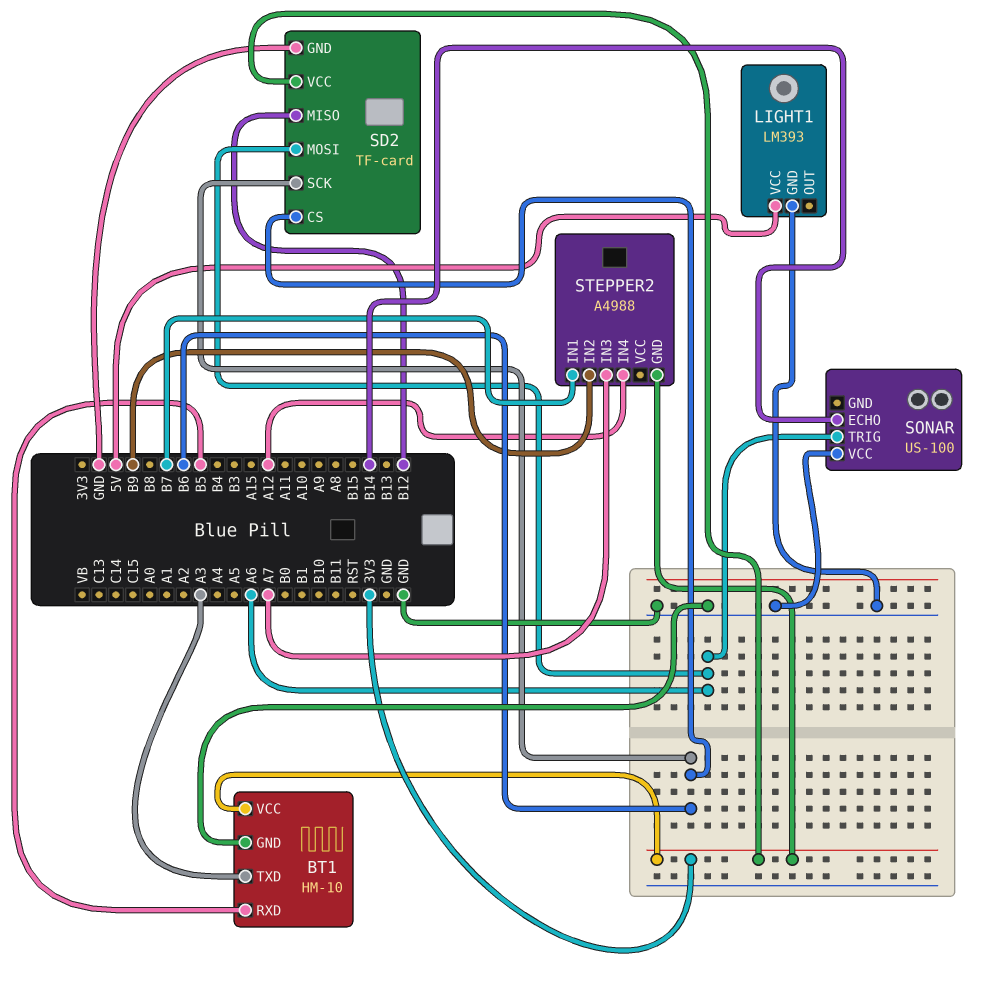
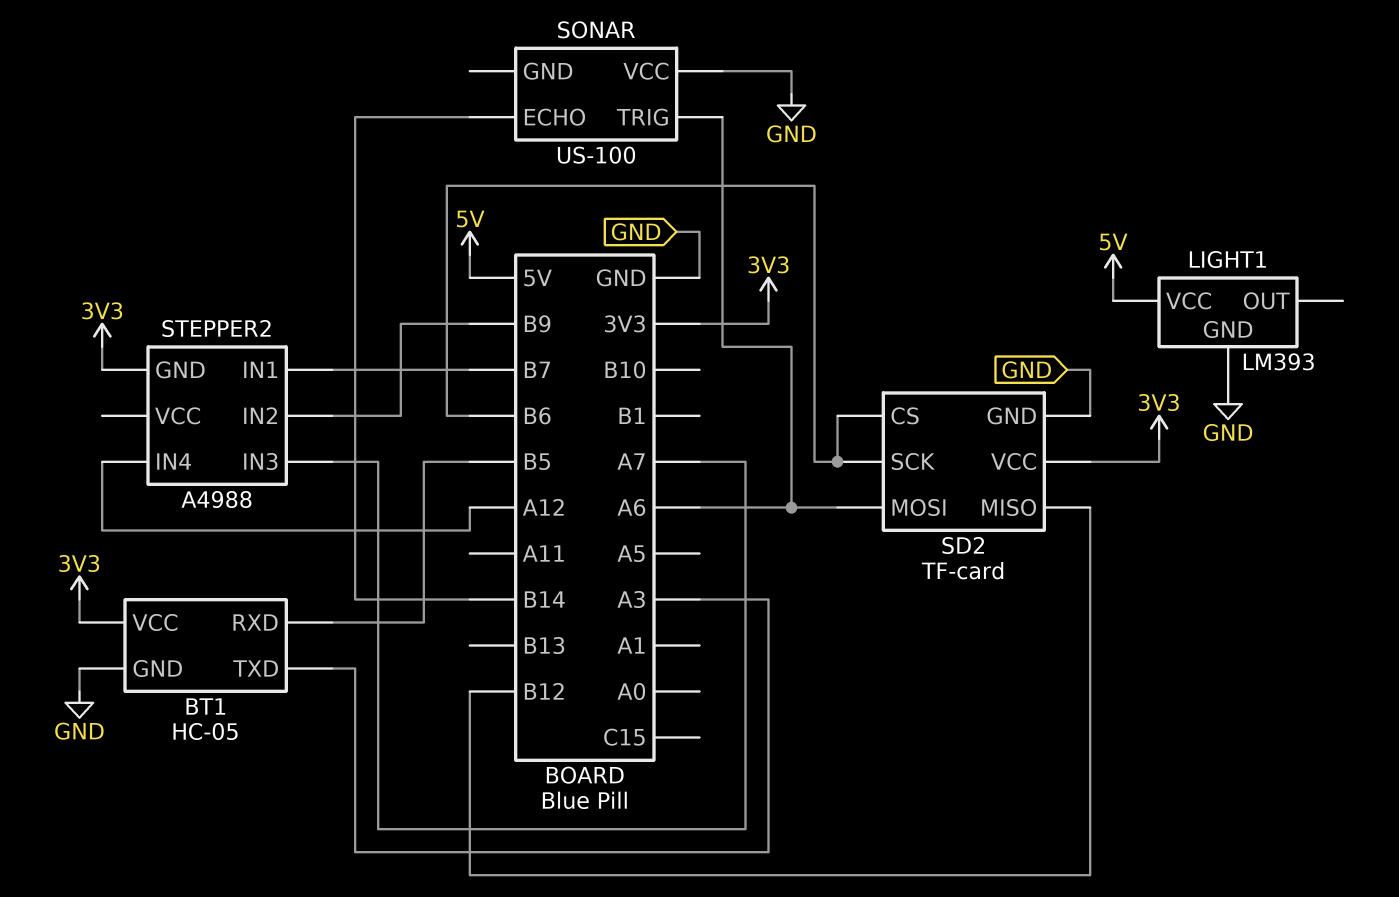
BT1: HM-10 -> HC-05

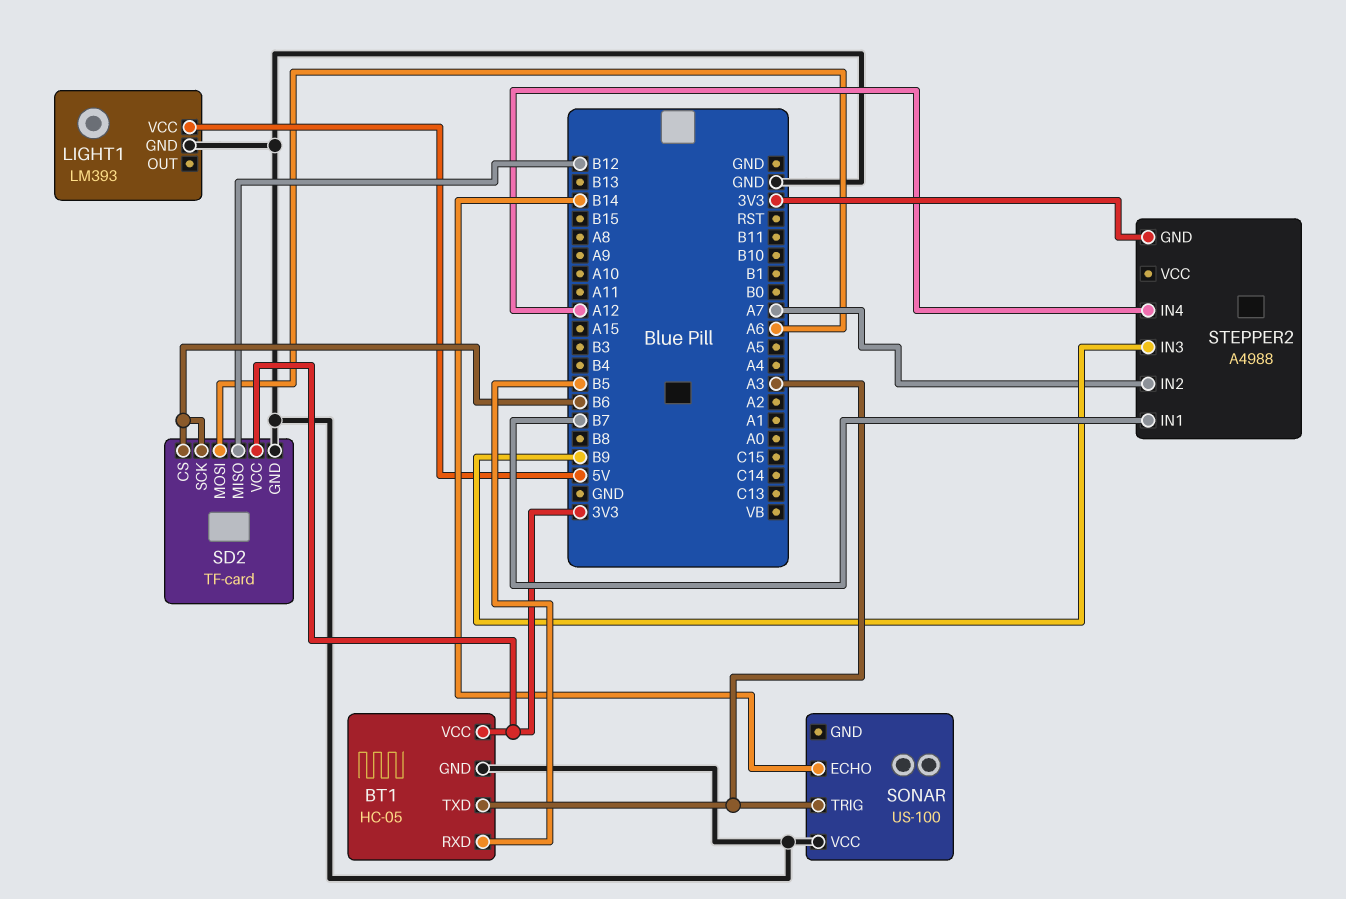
SONAR pin TRIG: A6 -> A3
STEPPER2 pin IN2: B9 -> A7
STEPPER2 pin IN3: A7 -> B9

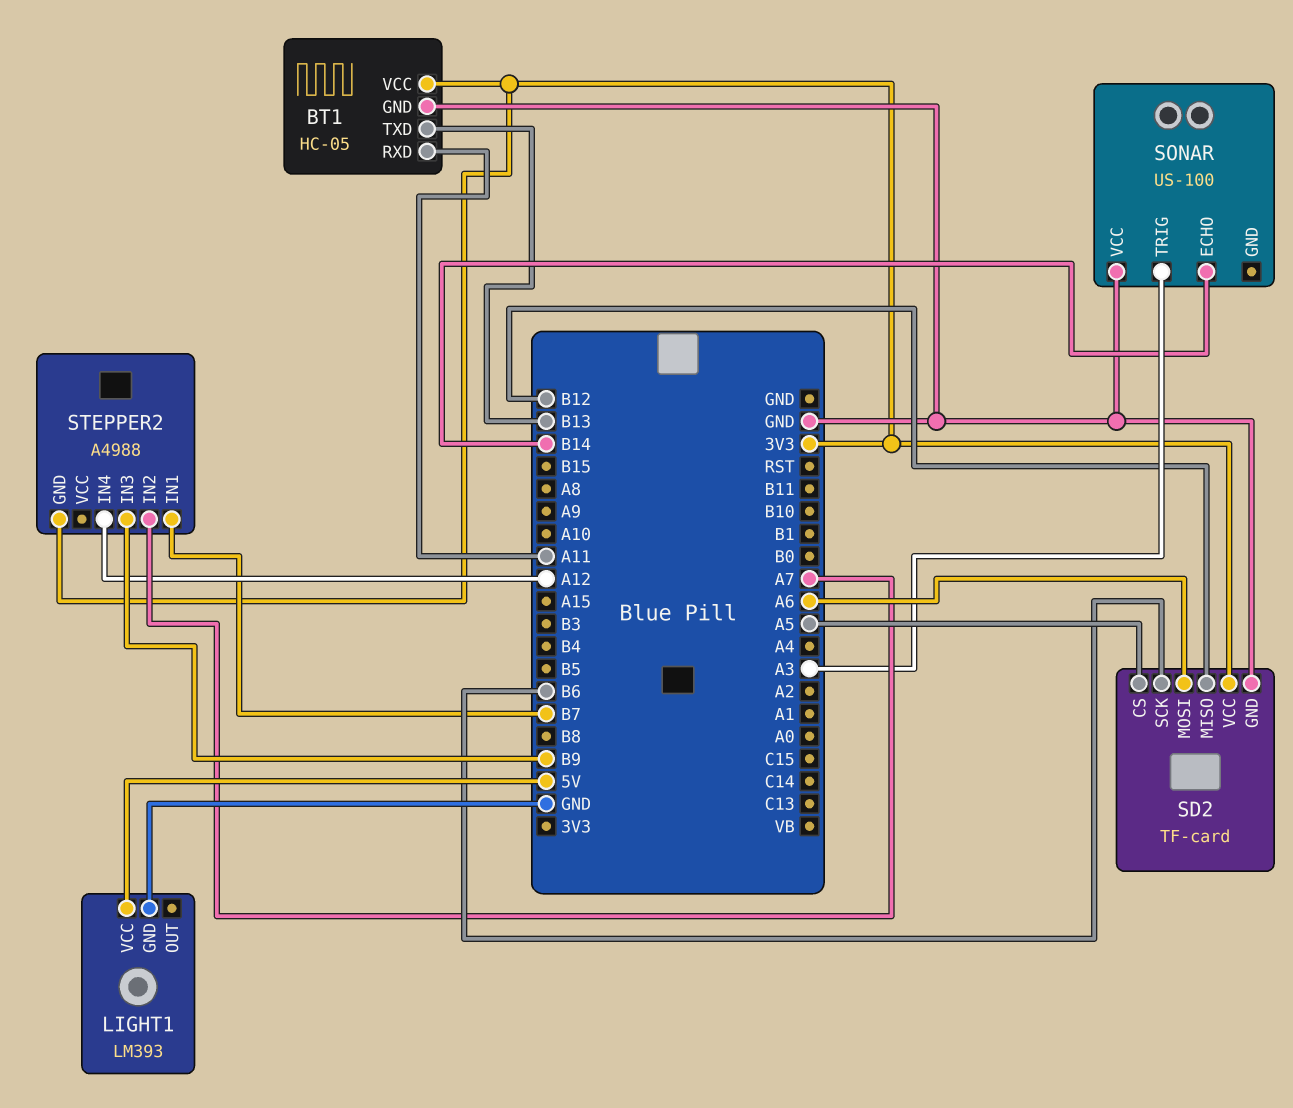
BT1 pin RXD: B5 -> A11
BT1 pin TXD: A3 -> B13
SD2 pin CS: B6 -> A5

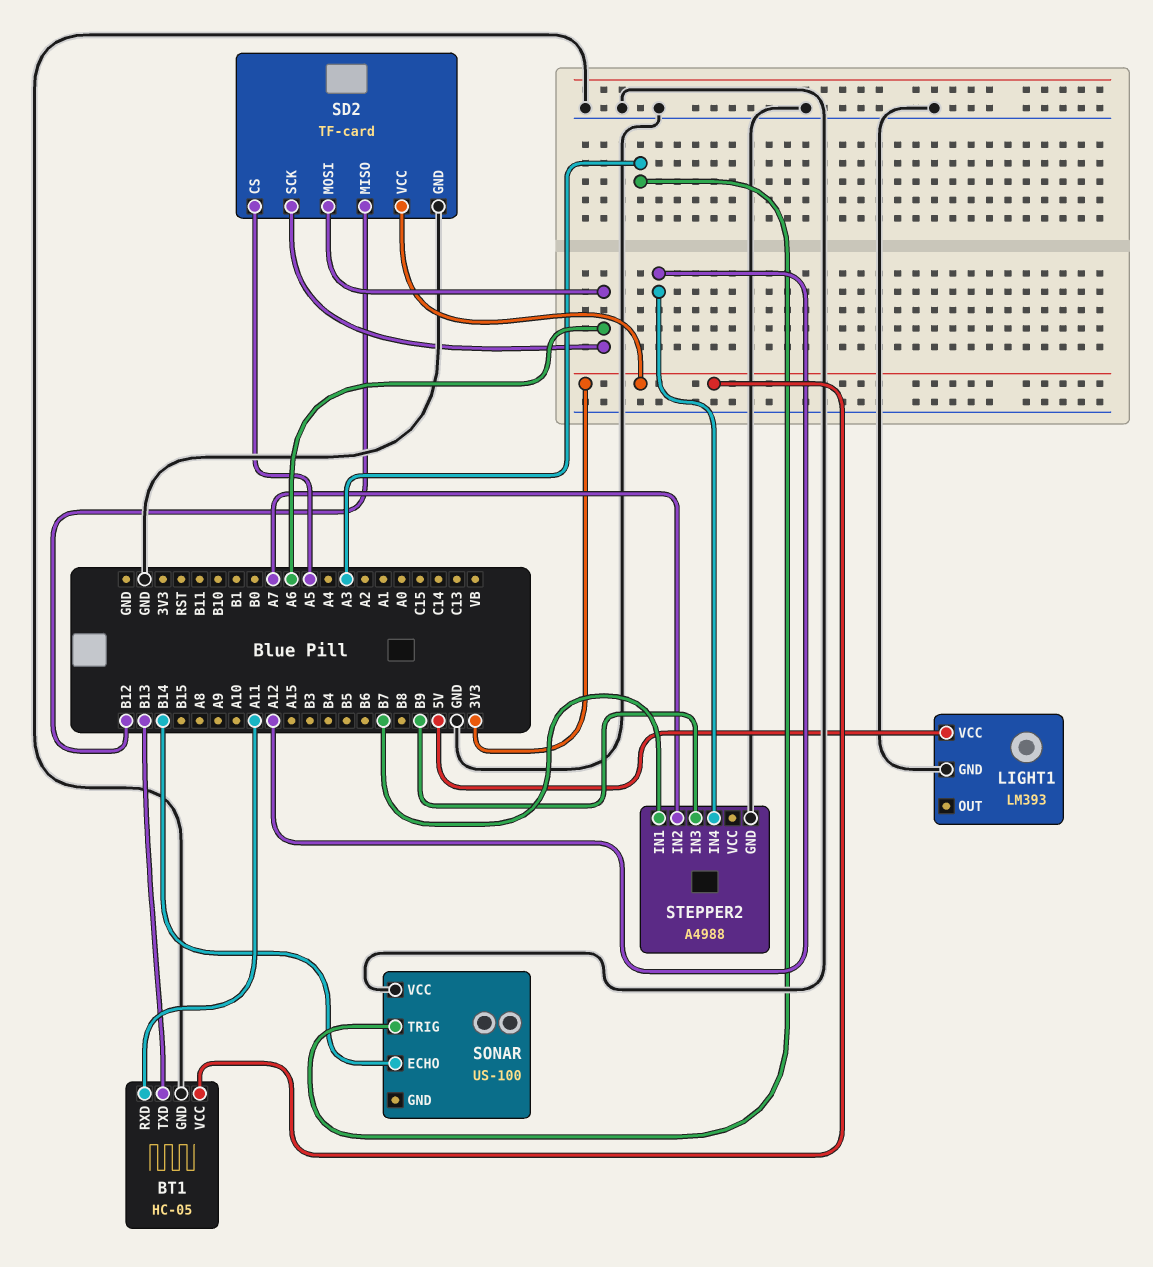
SD2 pin SCK: B6 -> A6
STEPPER2 pin GND: 3V3 -> GND

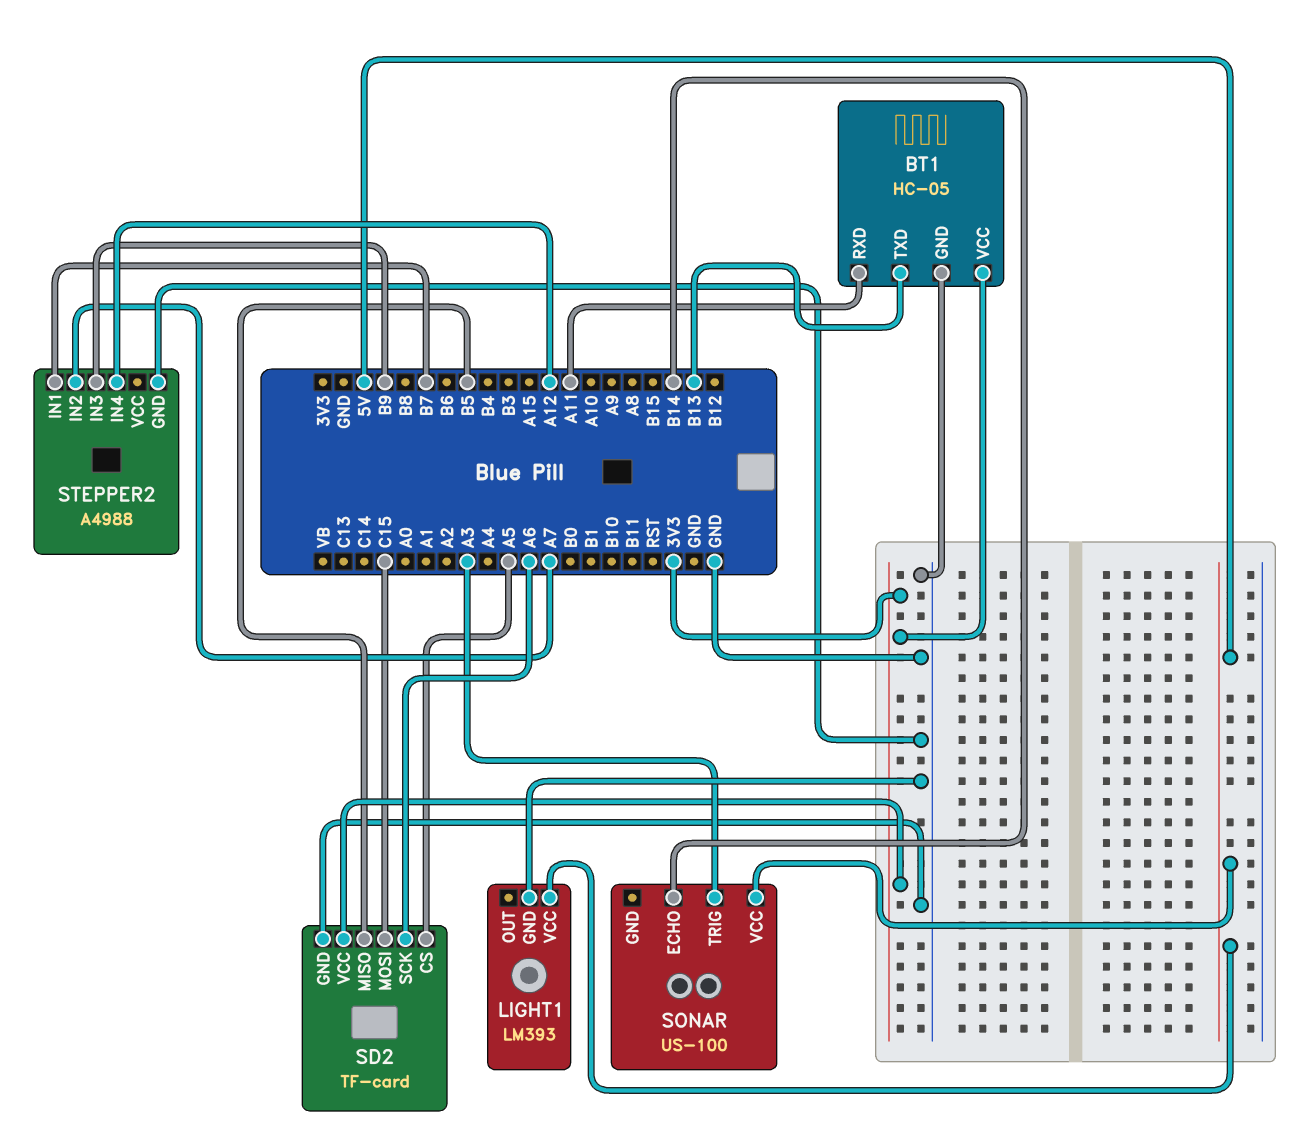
SD2 pin MISO: B12 -> B5
SD2 pin MOSI: A6 -> C15
SONAR pin VCC: GND -> 5V

